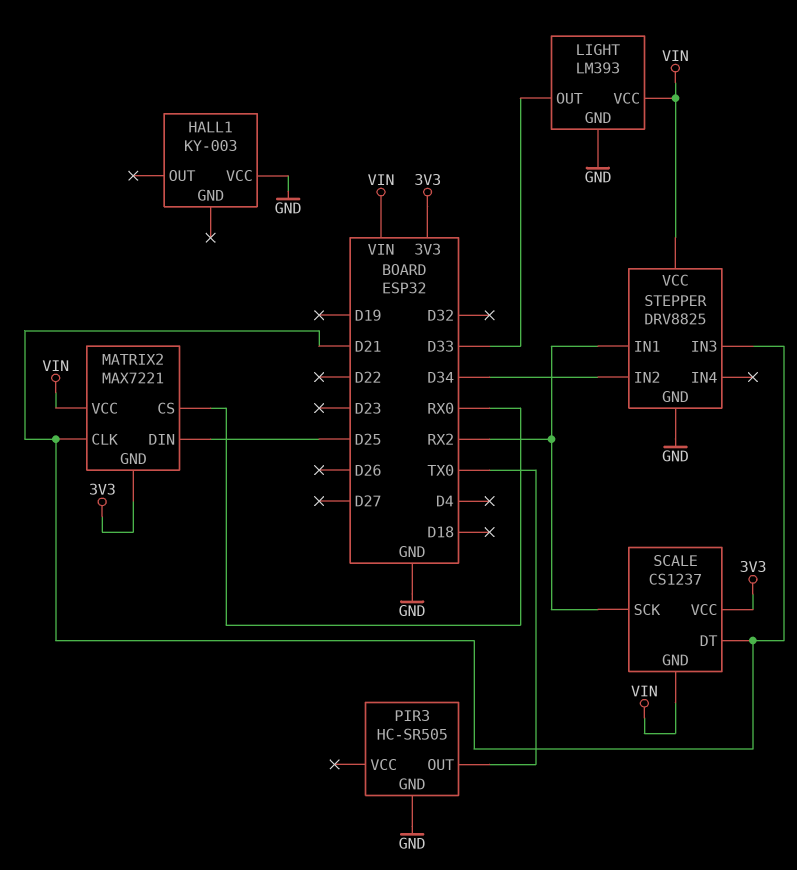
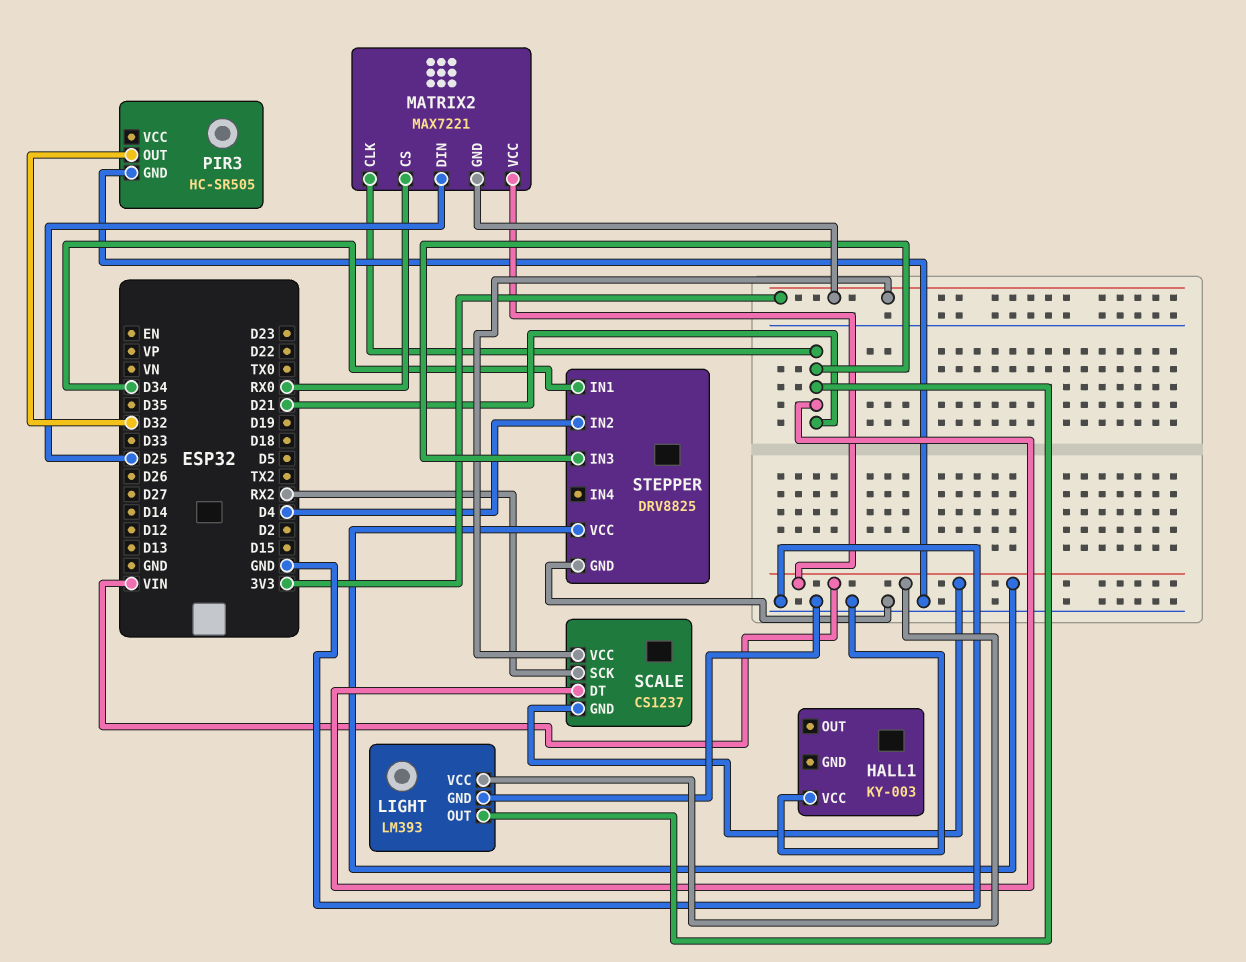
LIGHT pin OUT: D33 -> D21
PIR3 pin OUT: TX0 -> D32
STEPPER pin IN1: RX2 -> D34
STEPPER pin IN2: D34 -> D4

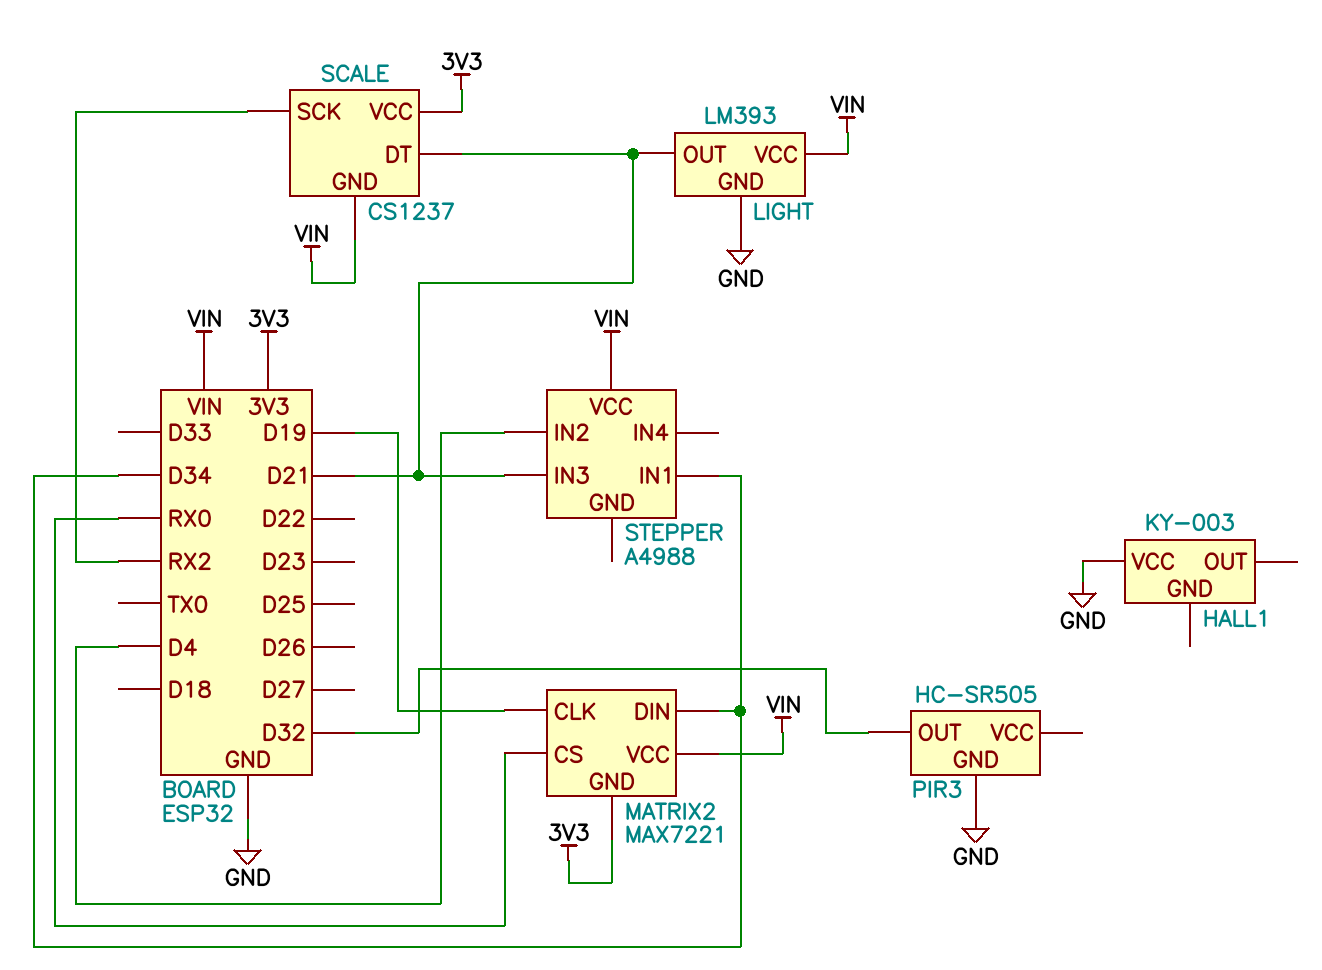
MATRIX2 pin CLK: D21 -> D19
MATRIX2 pin DIN: D25 -> D34
STEPPER: DRV8825 -> A4988
STEPPER pin GND: GND -> none

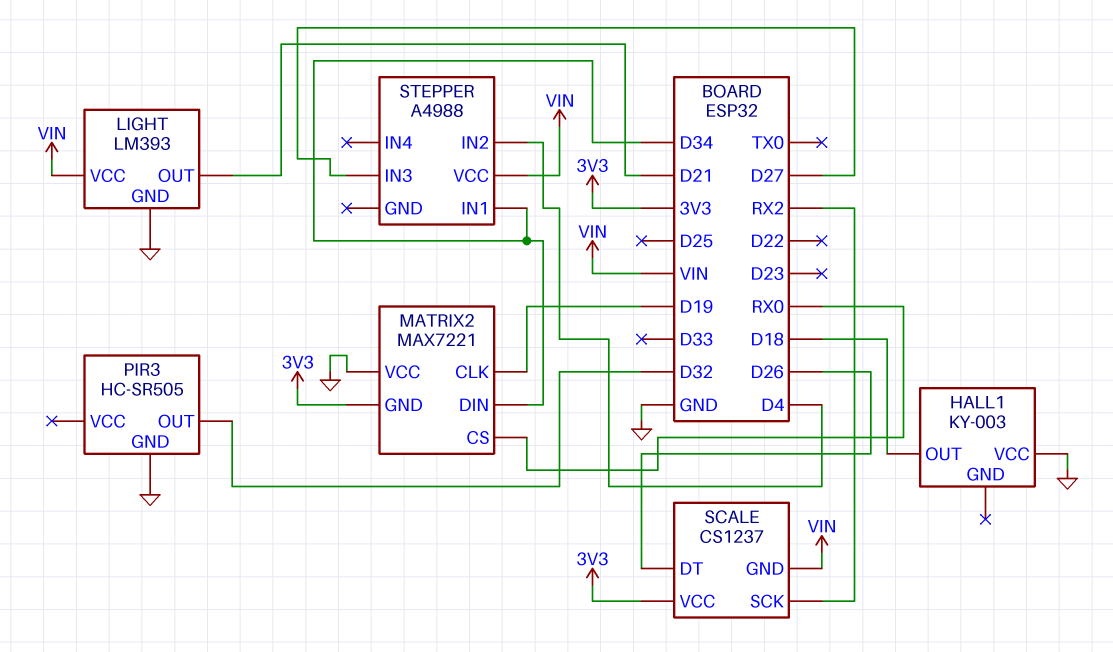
HALL1 pin OUT: none -> D18
MATRIX2 pin VCC: VIN -> GND
SCALE pin DT: D21 -> D26
STEPPER pin IN3: D21 -> D27

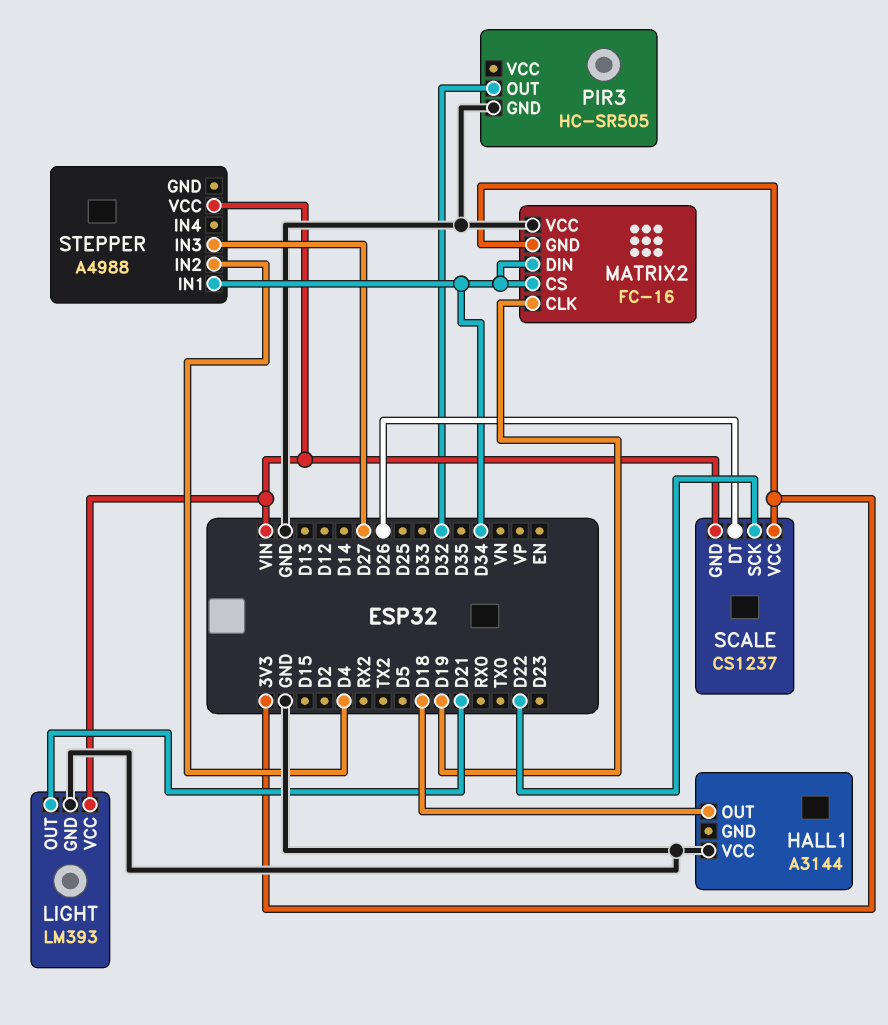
HALL1: KY-003 -> A3144
MATRIX2: MAX7221 -> FC-16
MATRIX2 pin CS: RX0 -> D34
SCALE pin SCK: RX2 -> D22

